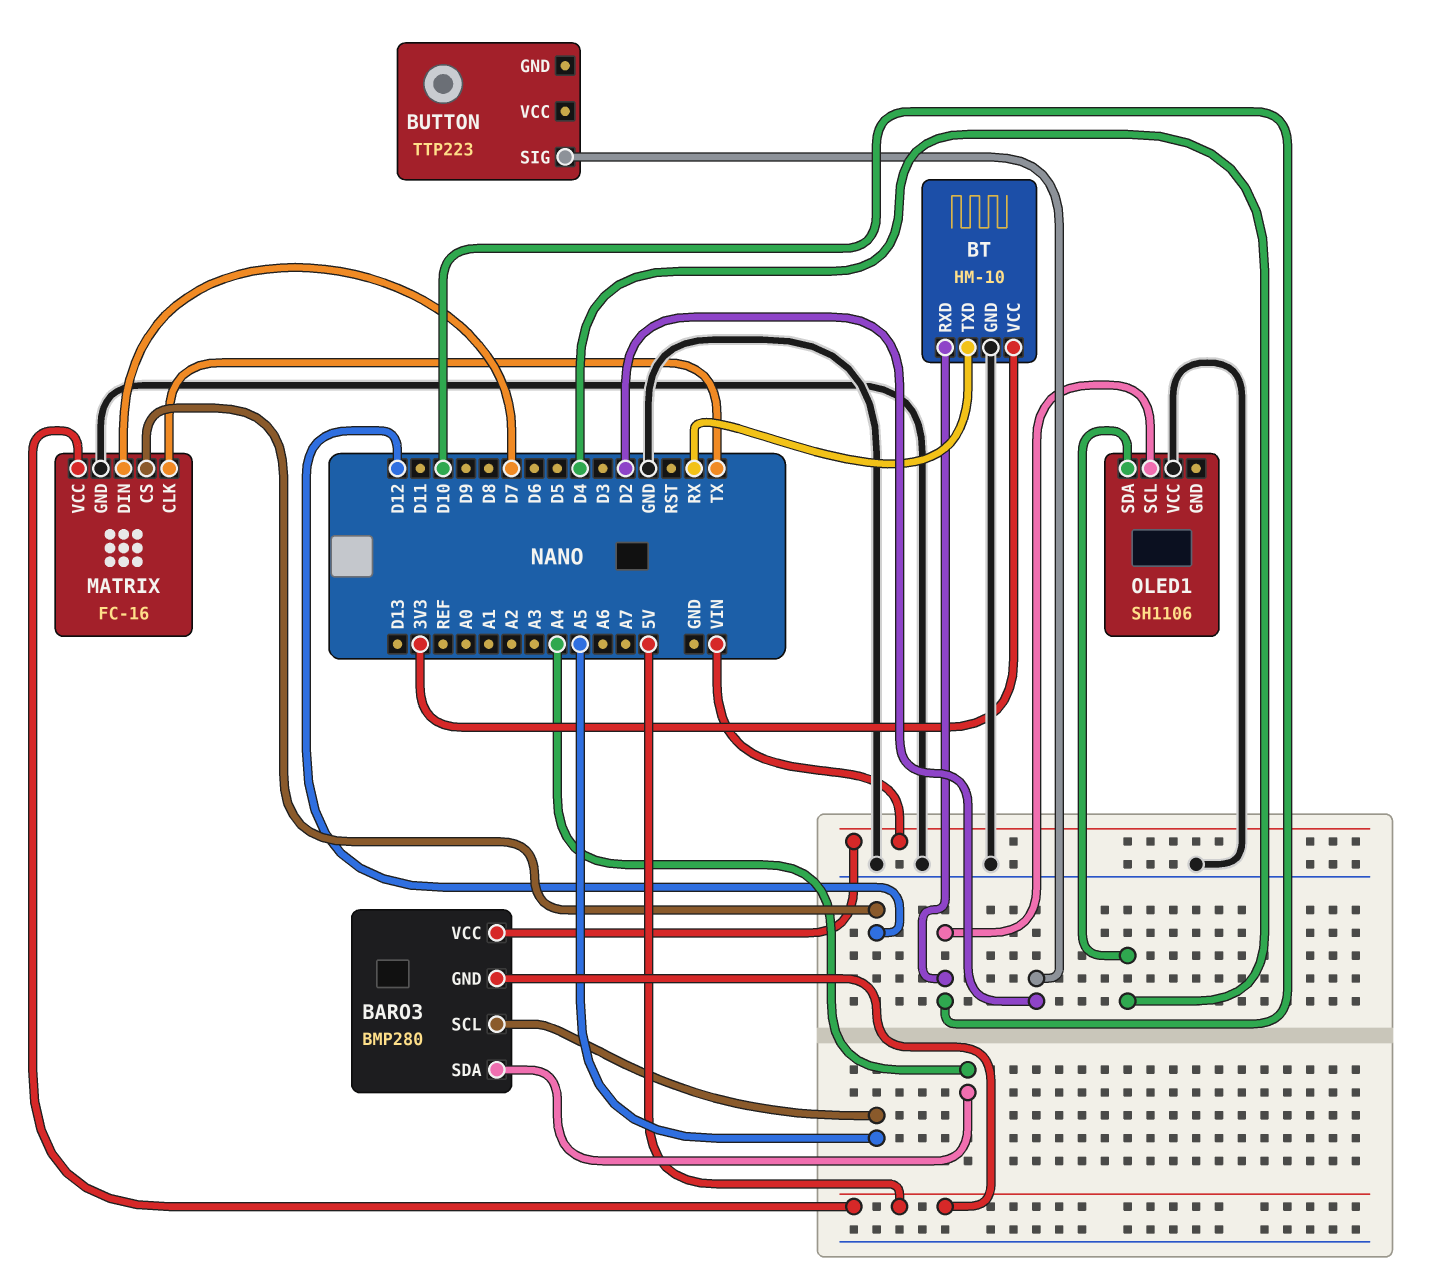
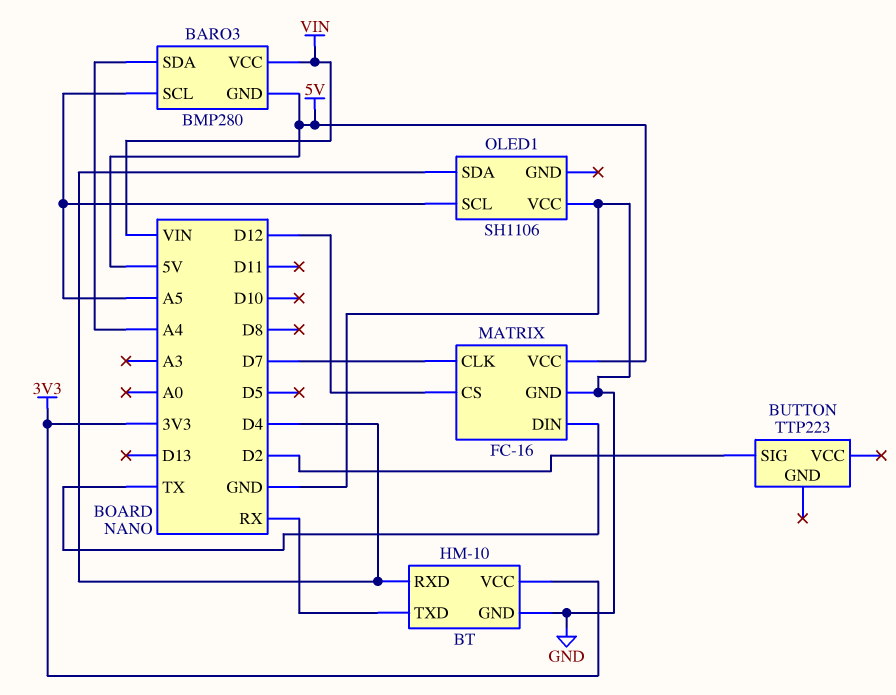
BT pin RXD: D10 -> D4
MATRIX pin CLK: TX -> D7
MATRIX pin DIN: D7 -> TX
OLED1 pin SCL: D10 -> A5

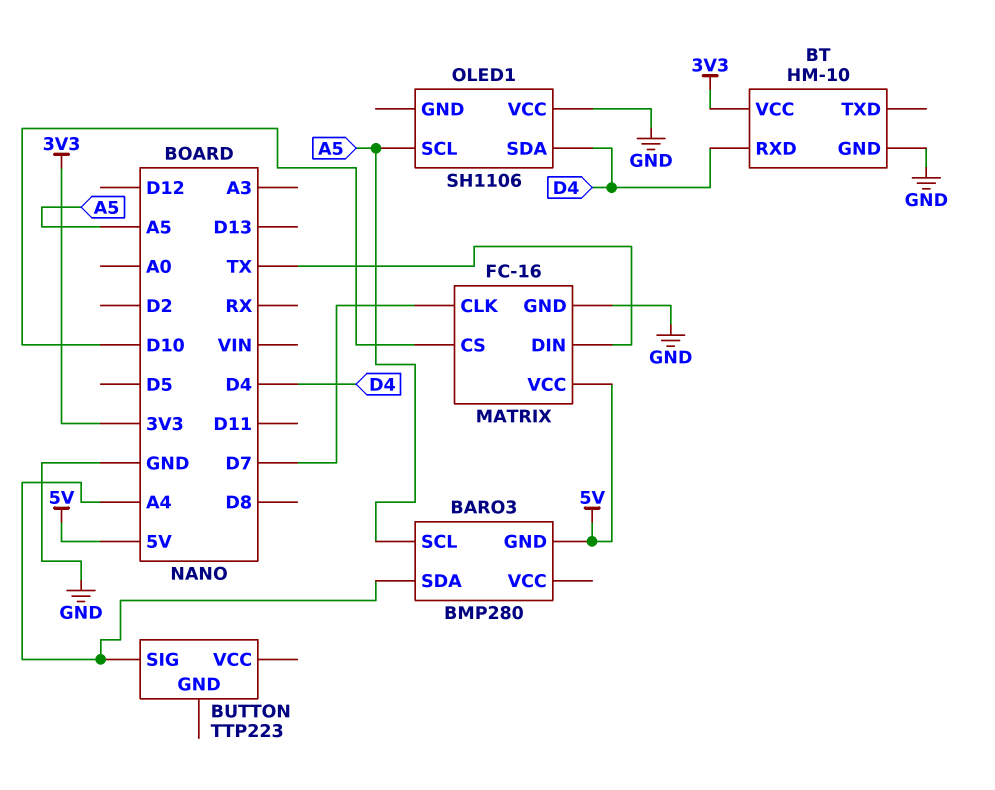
BARO3 pin VCC: VIN -> none
BT pin TXD: RX -> none
BUTTON pin SIG: D2 -> A4
MATRIX pin CS: D12 -> D10

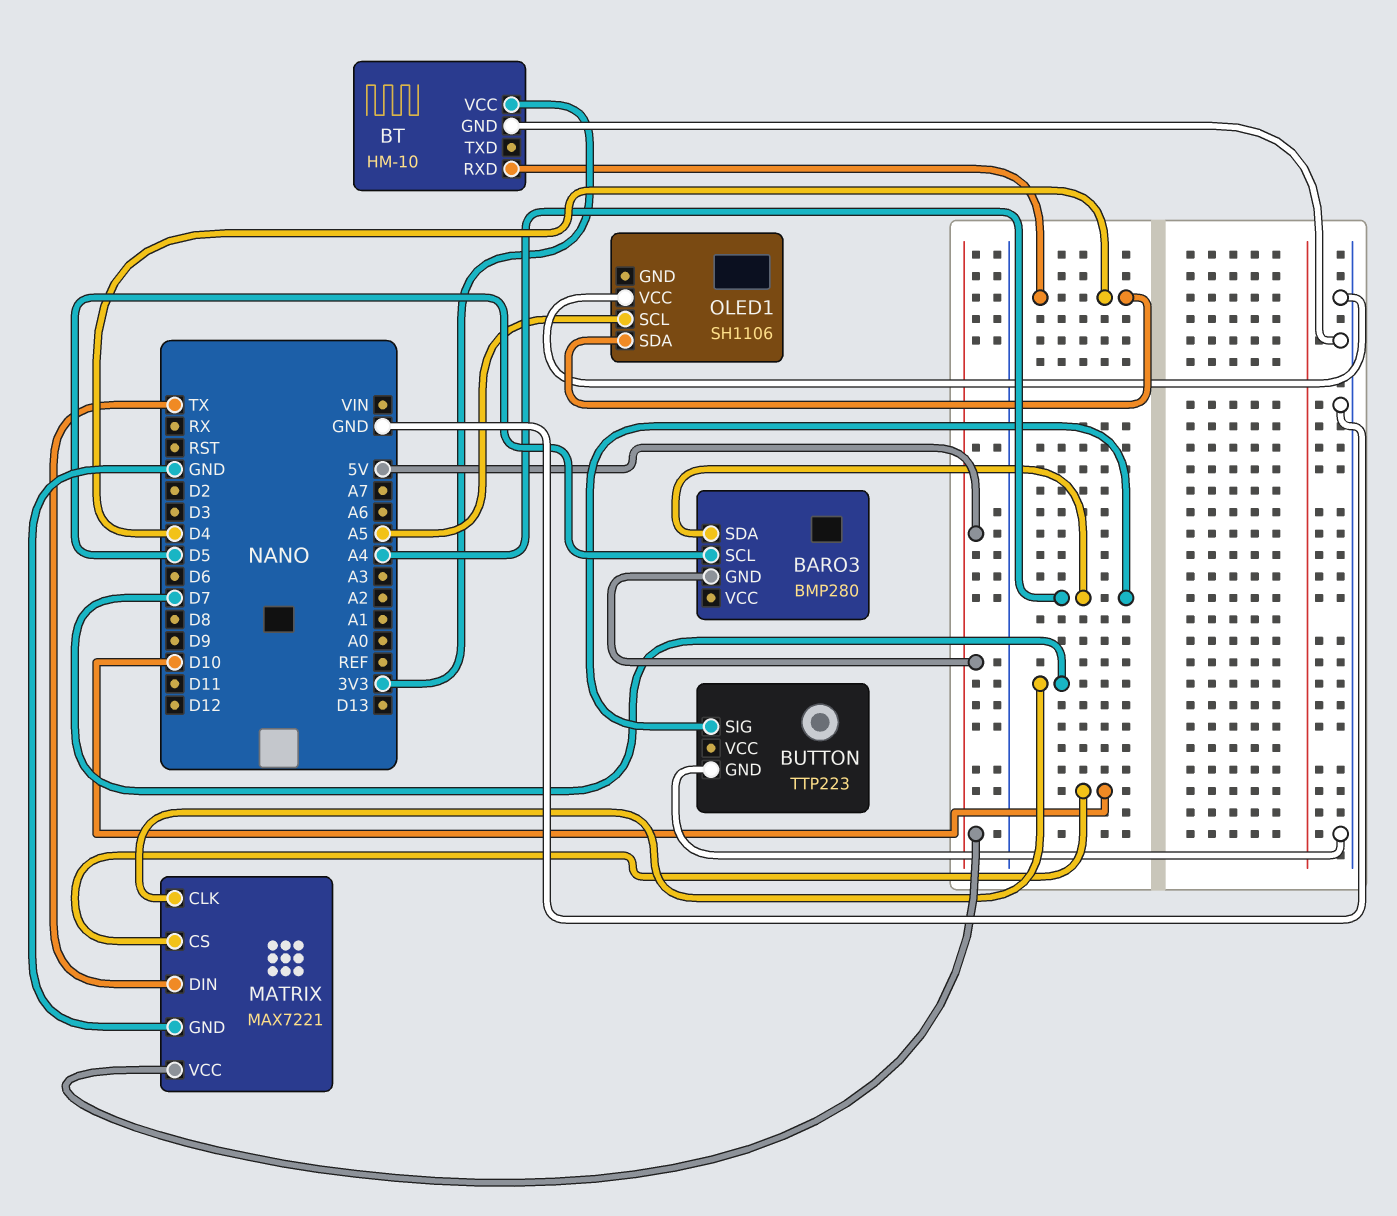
BARO3 pin SCL: A5 -> D5
BUTTON pin GND: none -> GND
MATRIX: FC-16 -> MAX7221

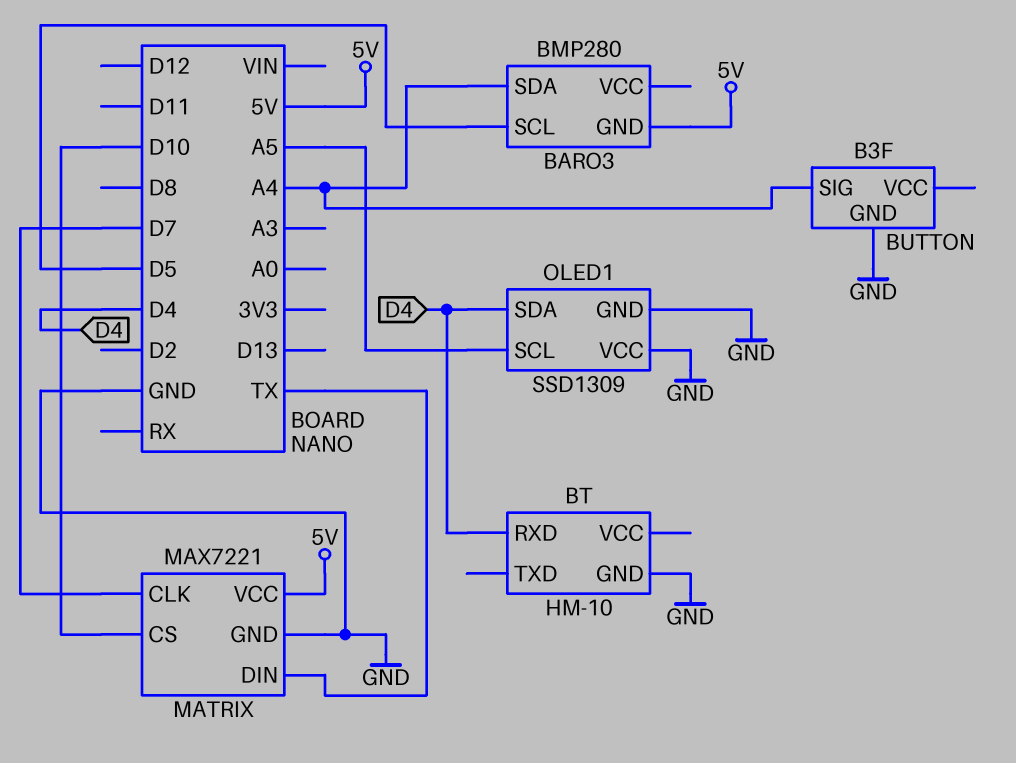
BT pin VCC: 3V3 -> none
BUTTON: TTP223 -> B3F
OLED1: SH1106 -> SSD1309
OLED1 pin GND: none -> GND

